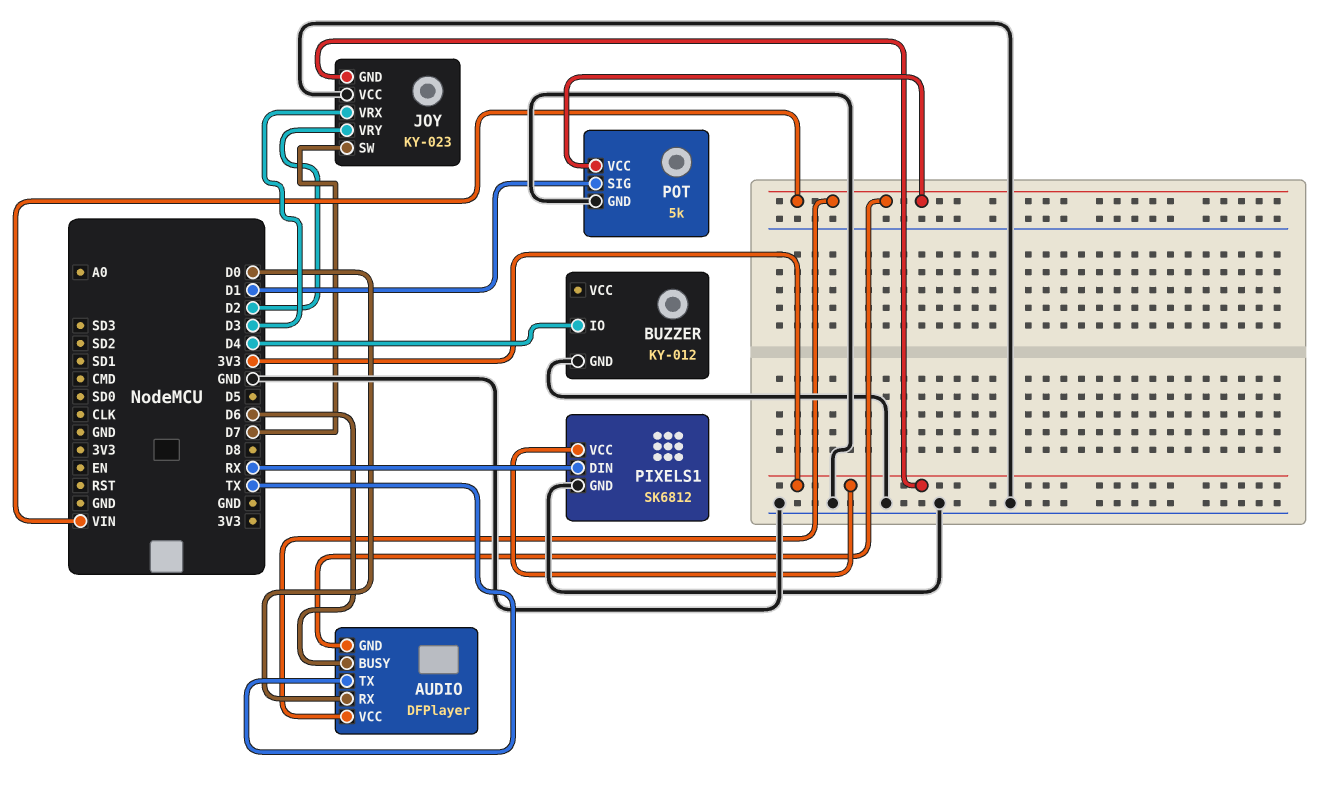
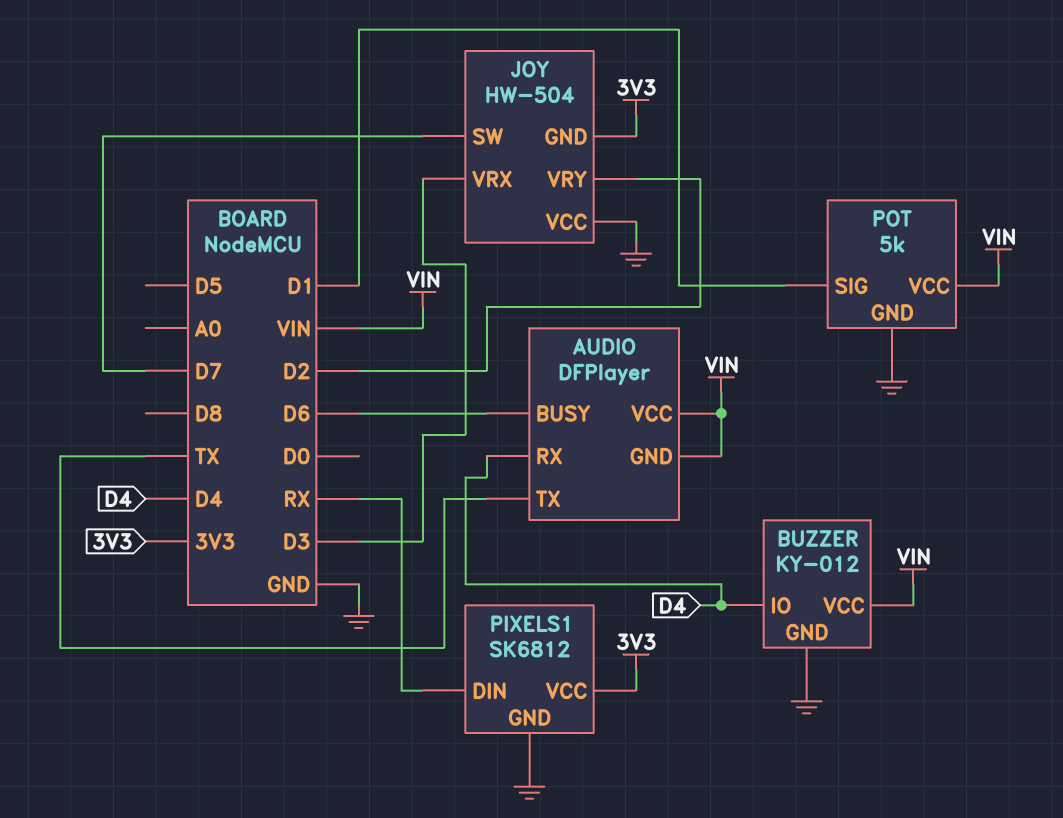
AUDIO pin RX: D0 -> D4
BUZZER pin VCC: none -> VIN
JOY: KY-023 -> HW-504

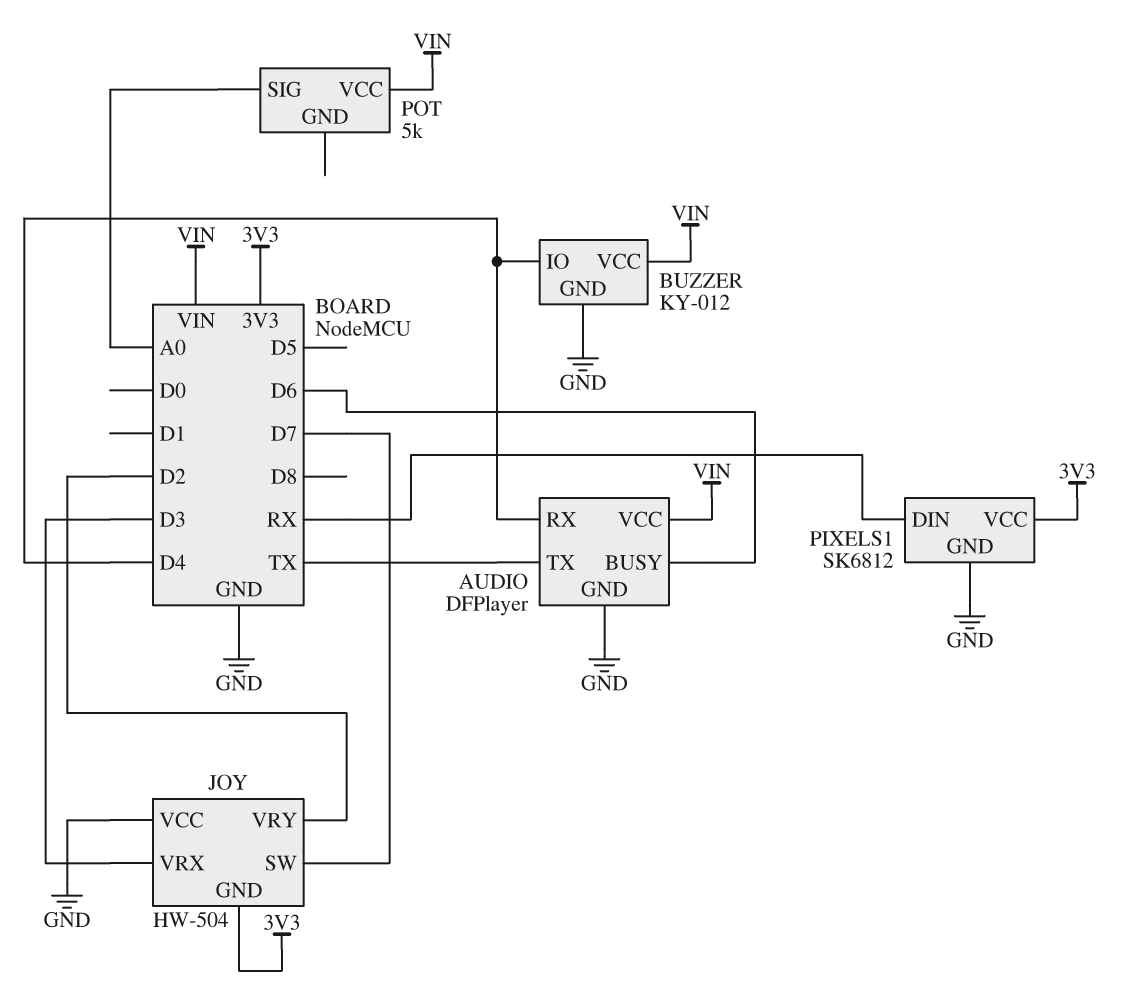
AUDIO pin GND: VIN -> GND
POT pin GND: GND -> none
POT pin SIG: D1 -> A0

